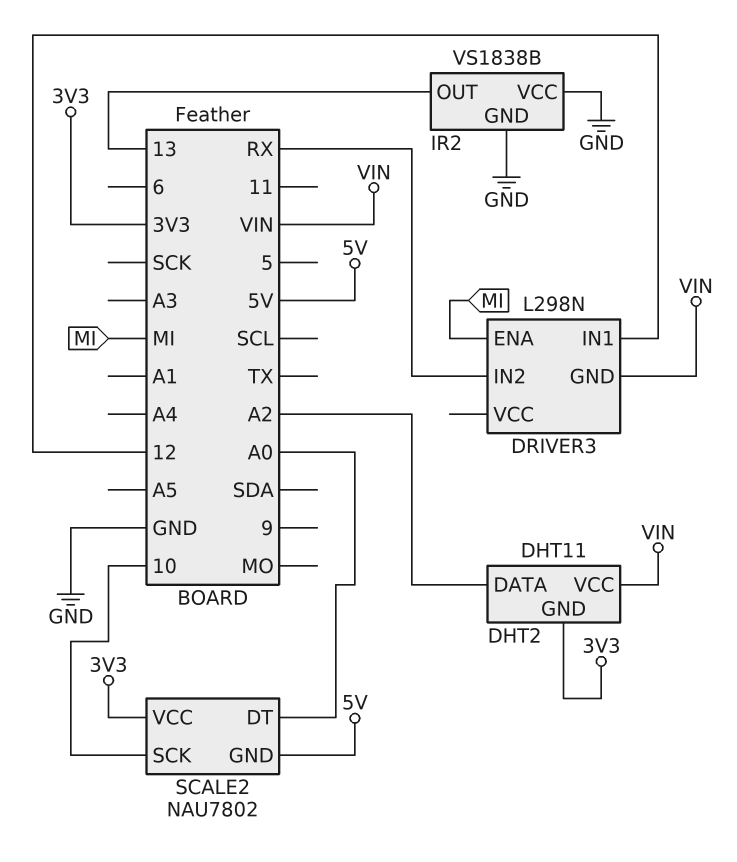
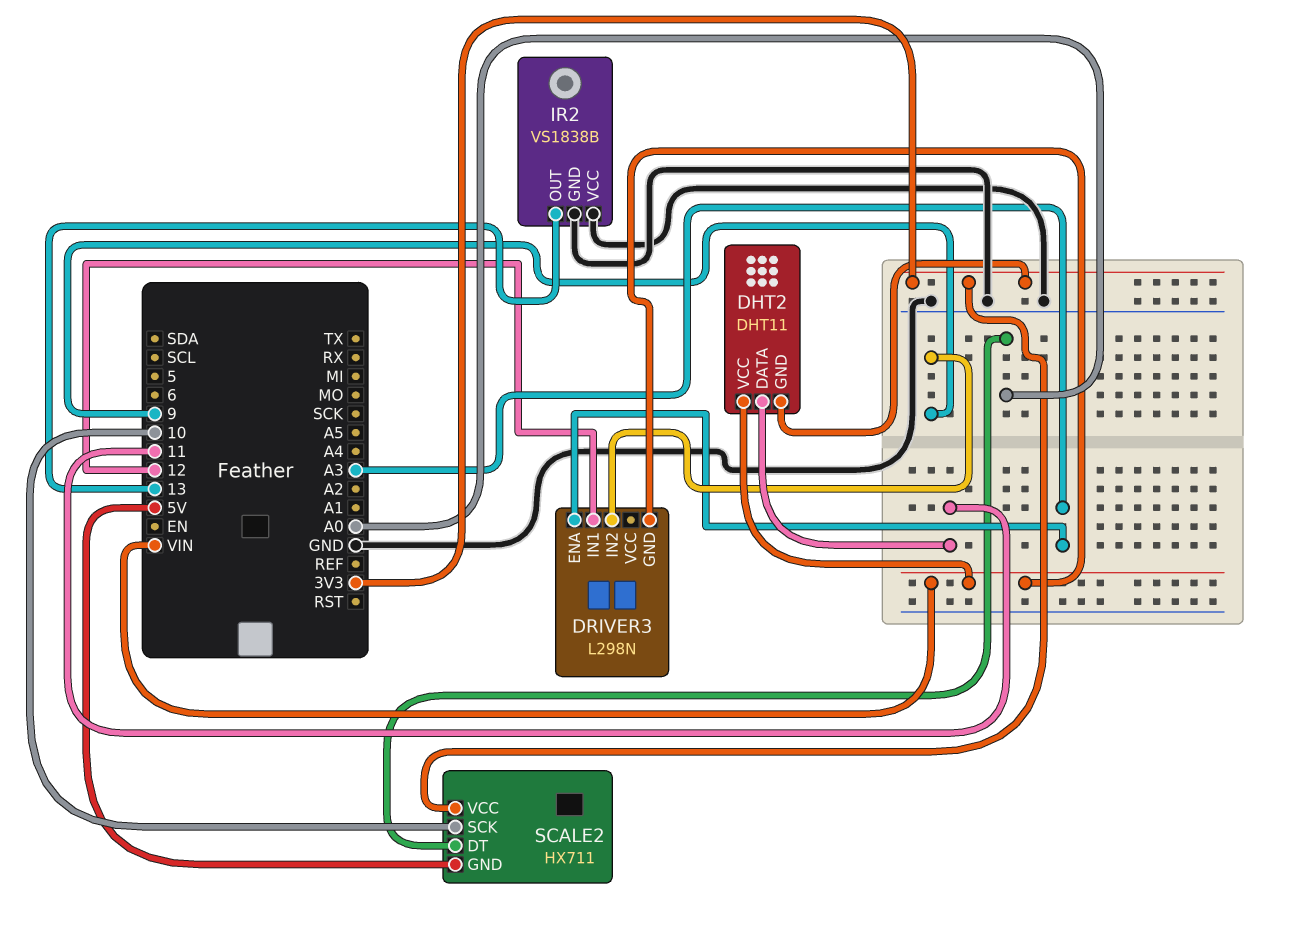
DHT2 pin DATA: A2 -> 11
DRIVER3 pin ENA: MI -> A3
DRIVER3 pin IN2: RX -> 9
SCALE2: NAU7802 -> HX711

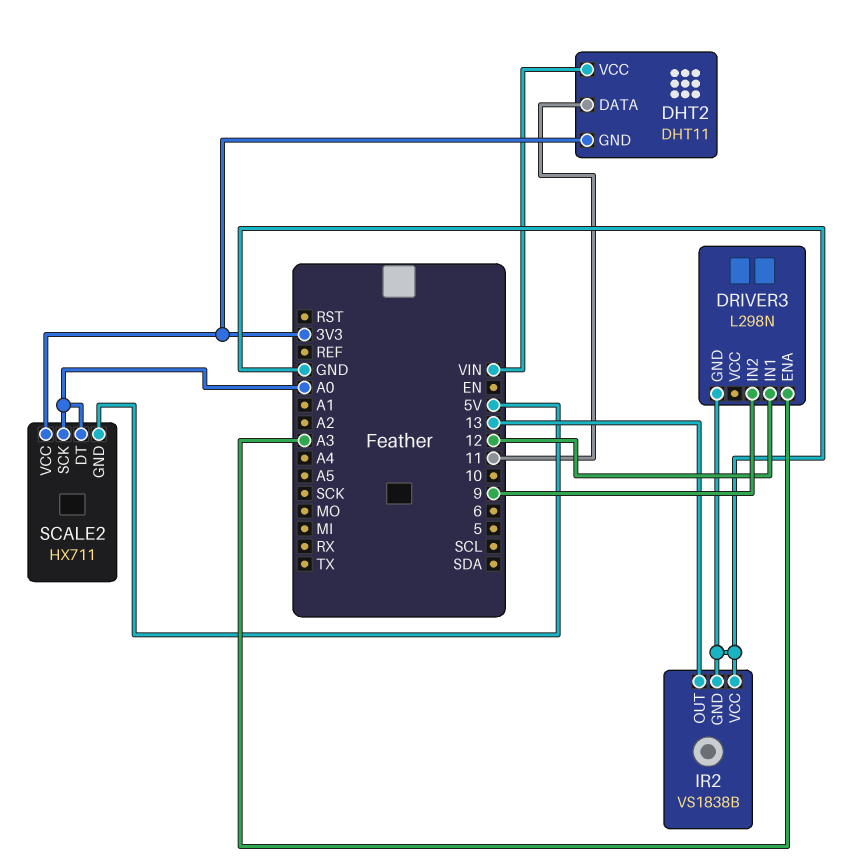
DRIVER3 pin GND: VIN -> GND
SCALE2 pin SCK: 10 -> A0

